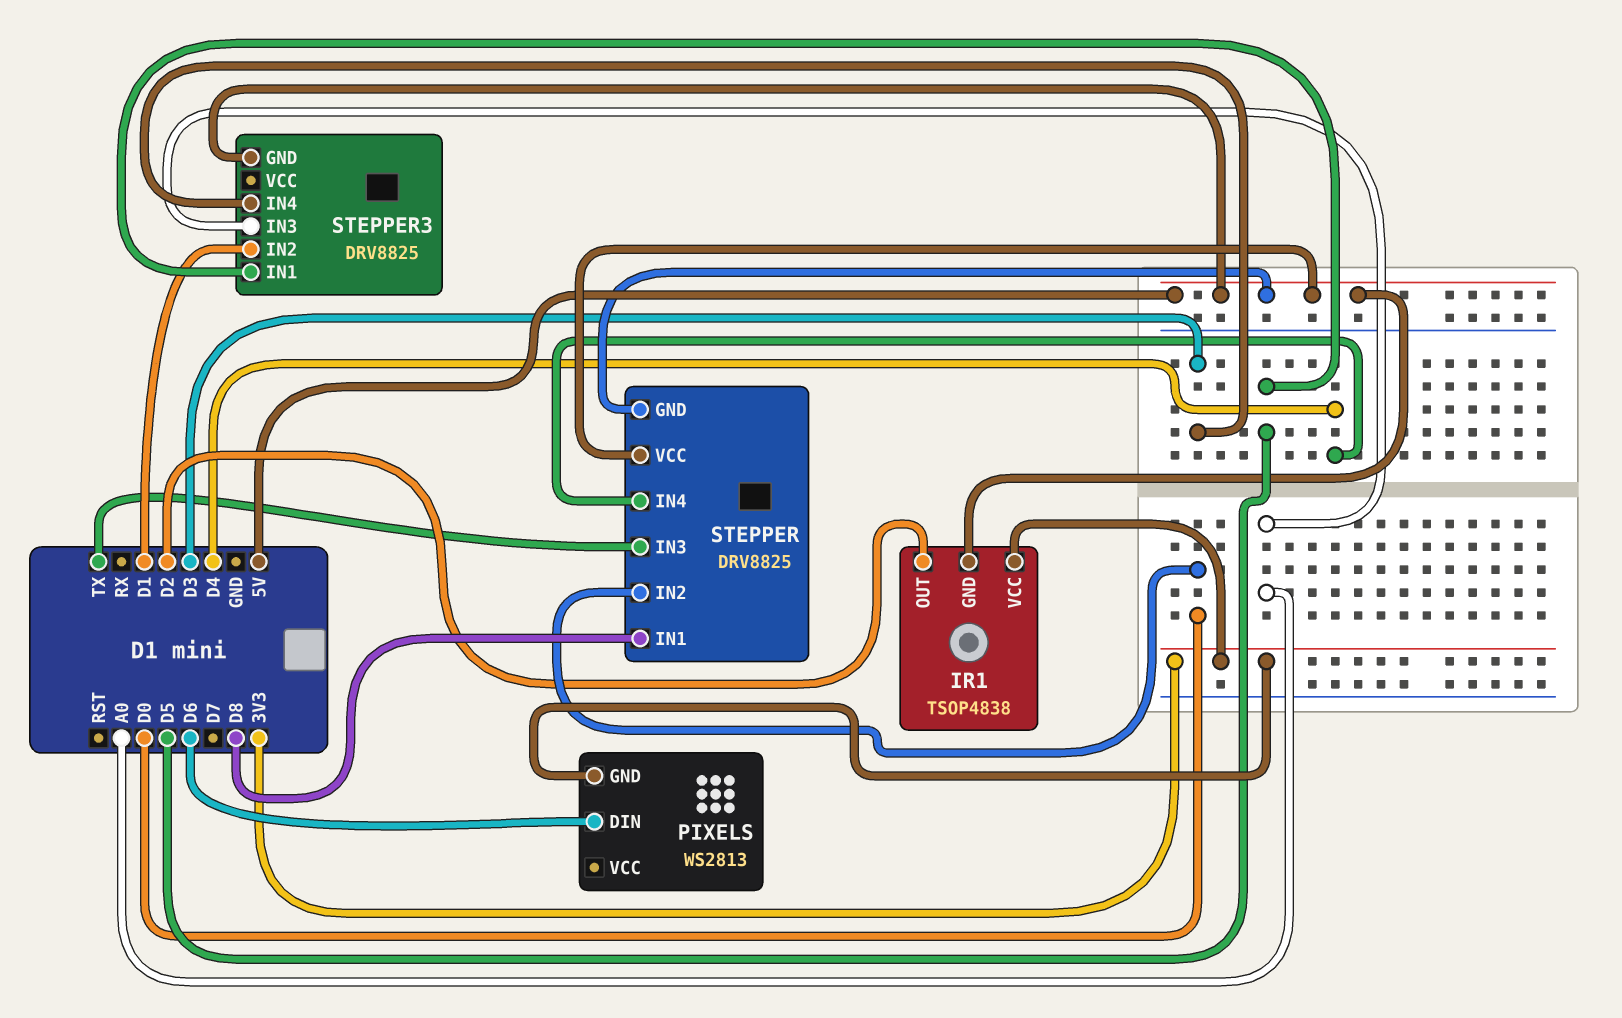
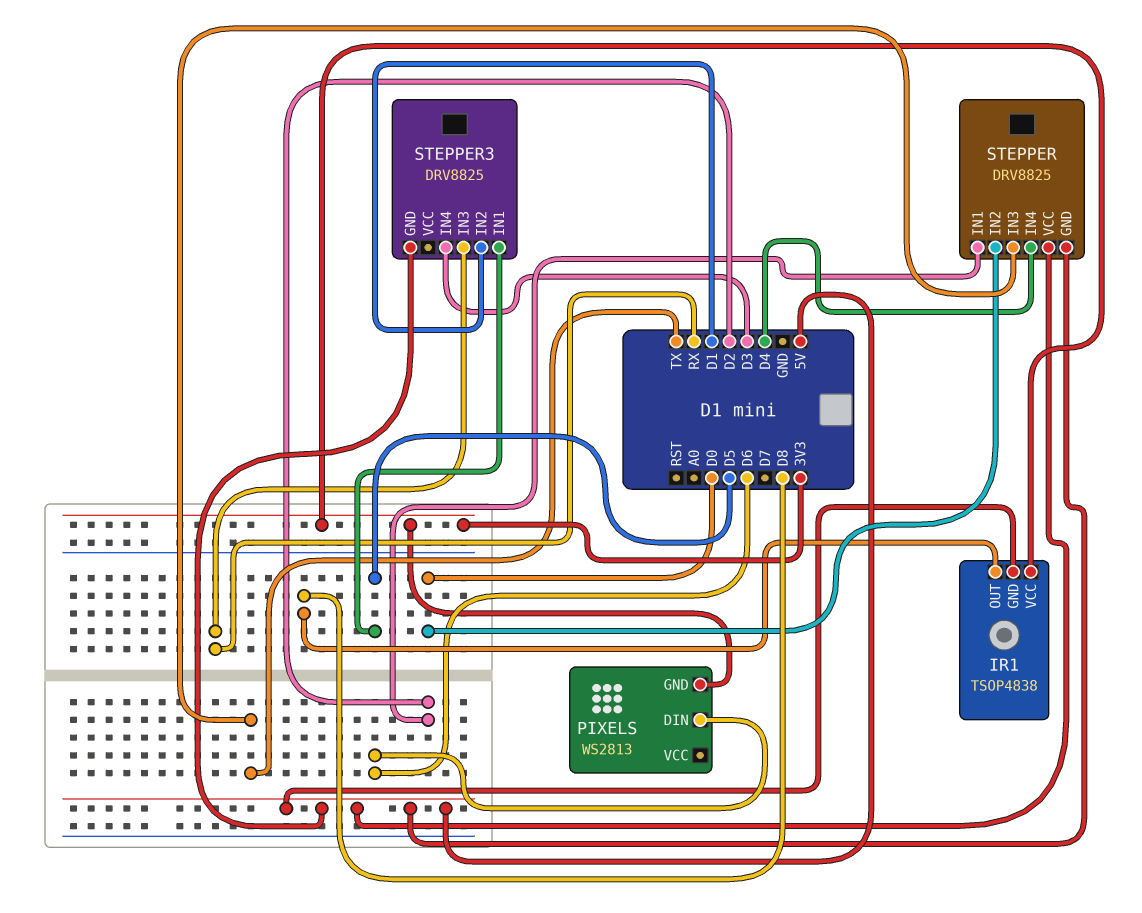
IR1 pin OUT: D2 -> D8
STEPPER pin IN1: D8 -> D2
STEPPER3 pin IN3: A0 -> RX

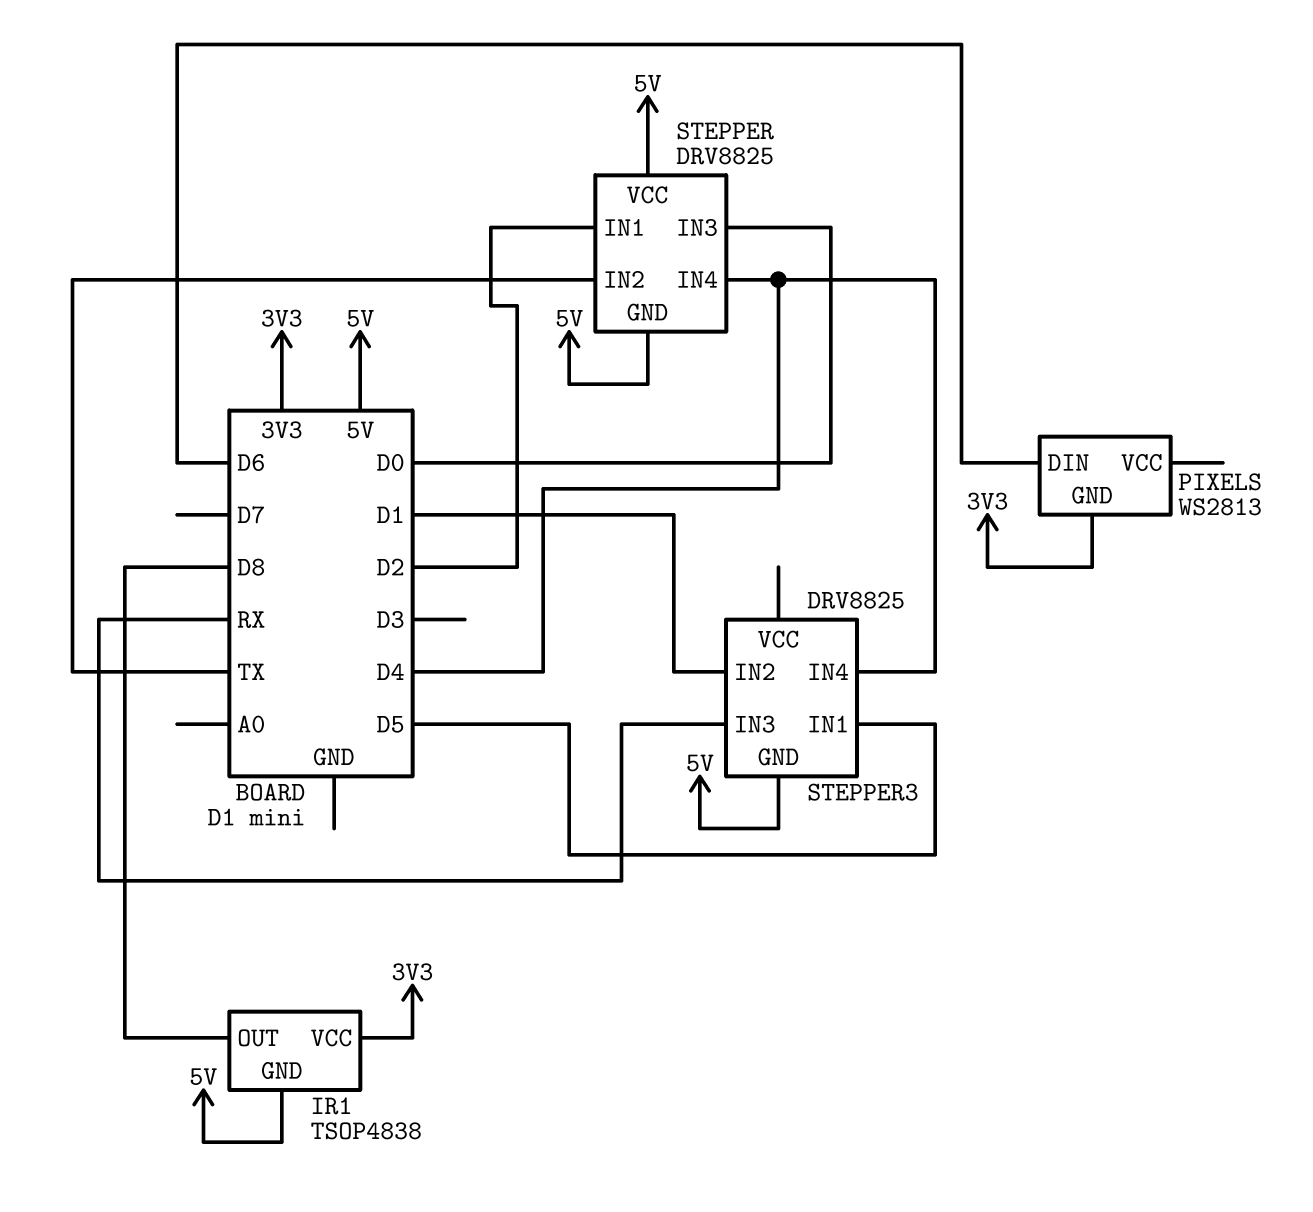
STEPPER pin IN2: D0 -> TX
STEPPER pin IN3: TX -> D0
STEPPER3 pin IN4: D3 -> D4

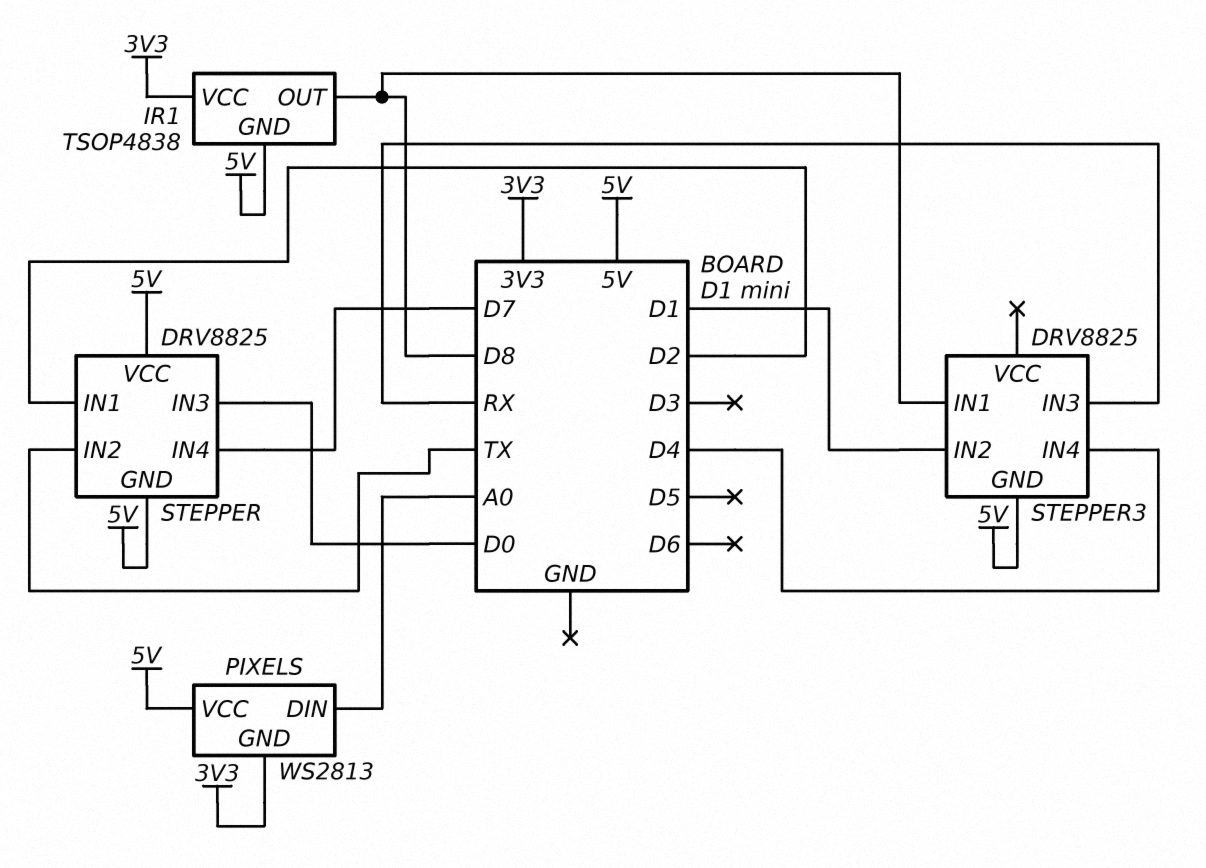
PIXELS pin DIN: D6 -> A0
PIXELS pin VCC: none -> 5V
STEPPER pin IN4: D4 -> D7
STEPPER3 pin IN1: D5 -> D8

